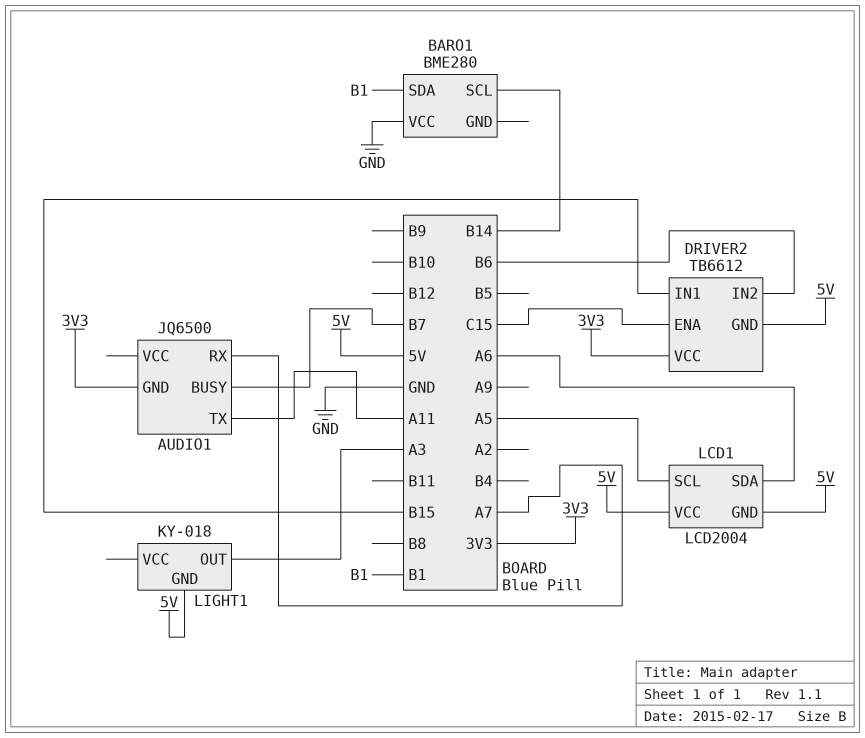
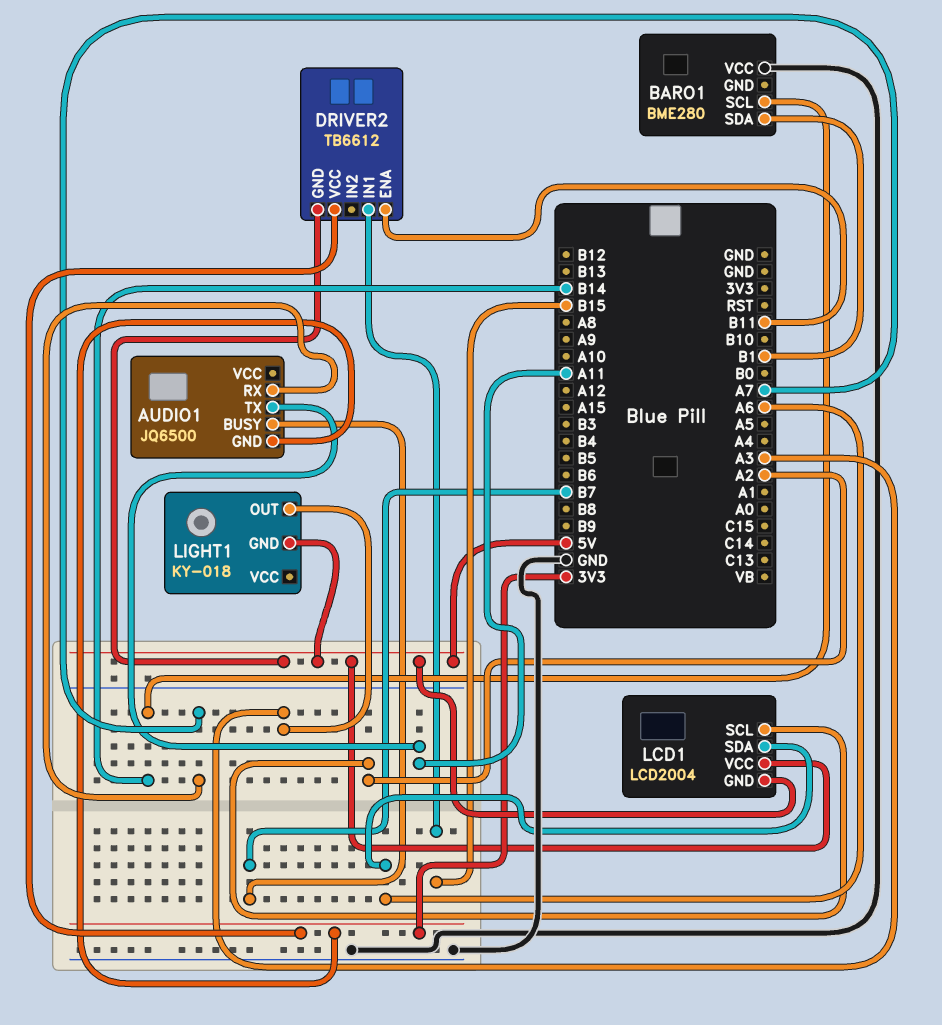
DRIVER2 pin ENA: C15 -> B11
DRIVER2 pin IN2: B6 -> none
LCD1 pin SCL: A5 -> A2

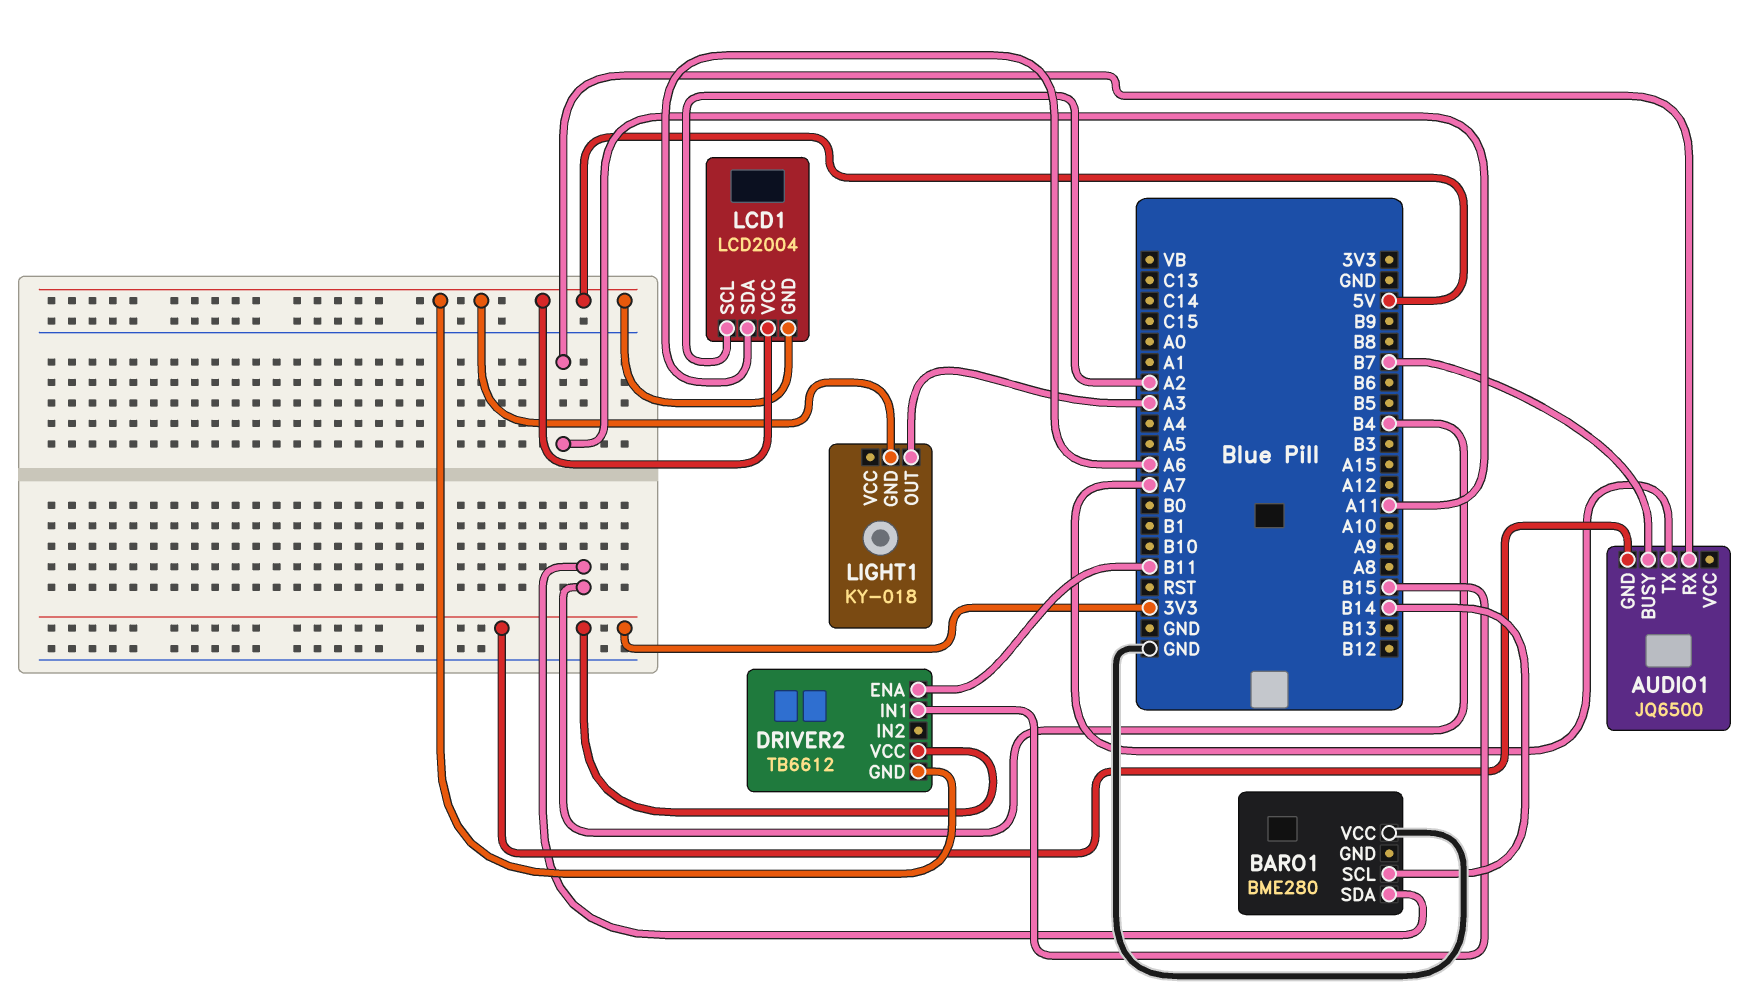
AUDIO1 pin RX: A7 -> A11
AUDIO1 pin TX: A11 -> A7
BARO1 pin SDA: B1 -> B4

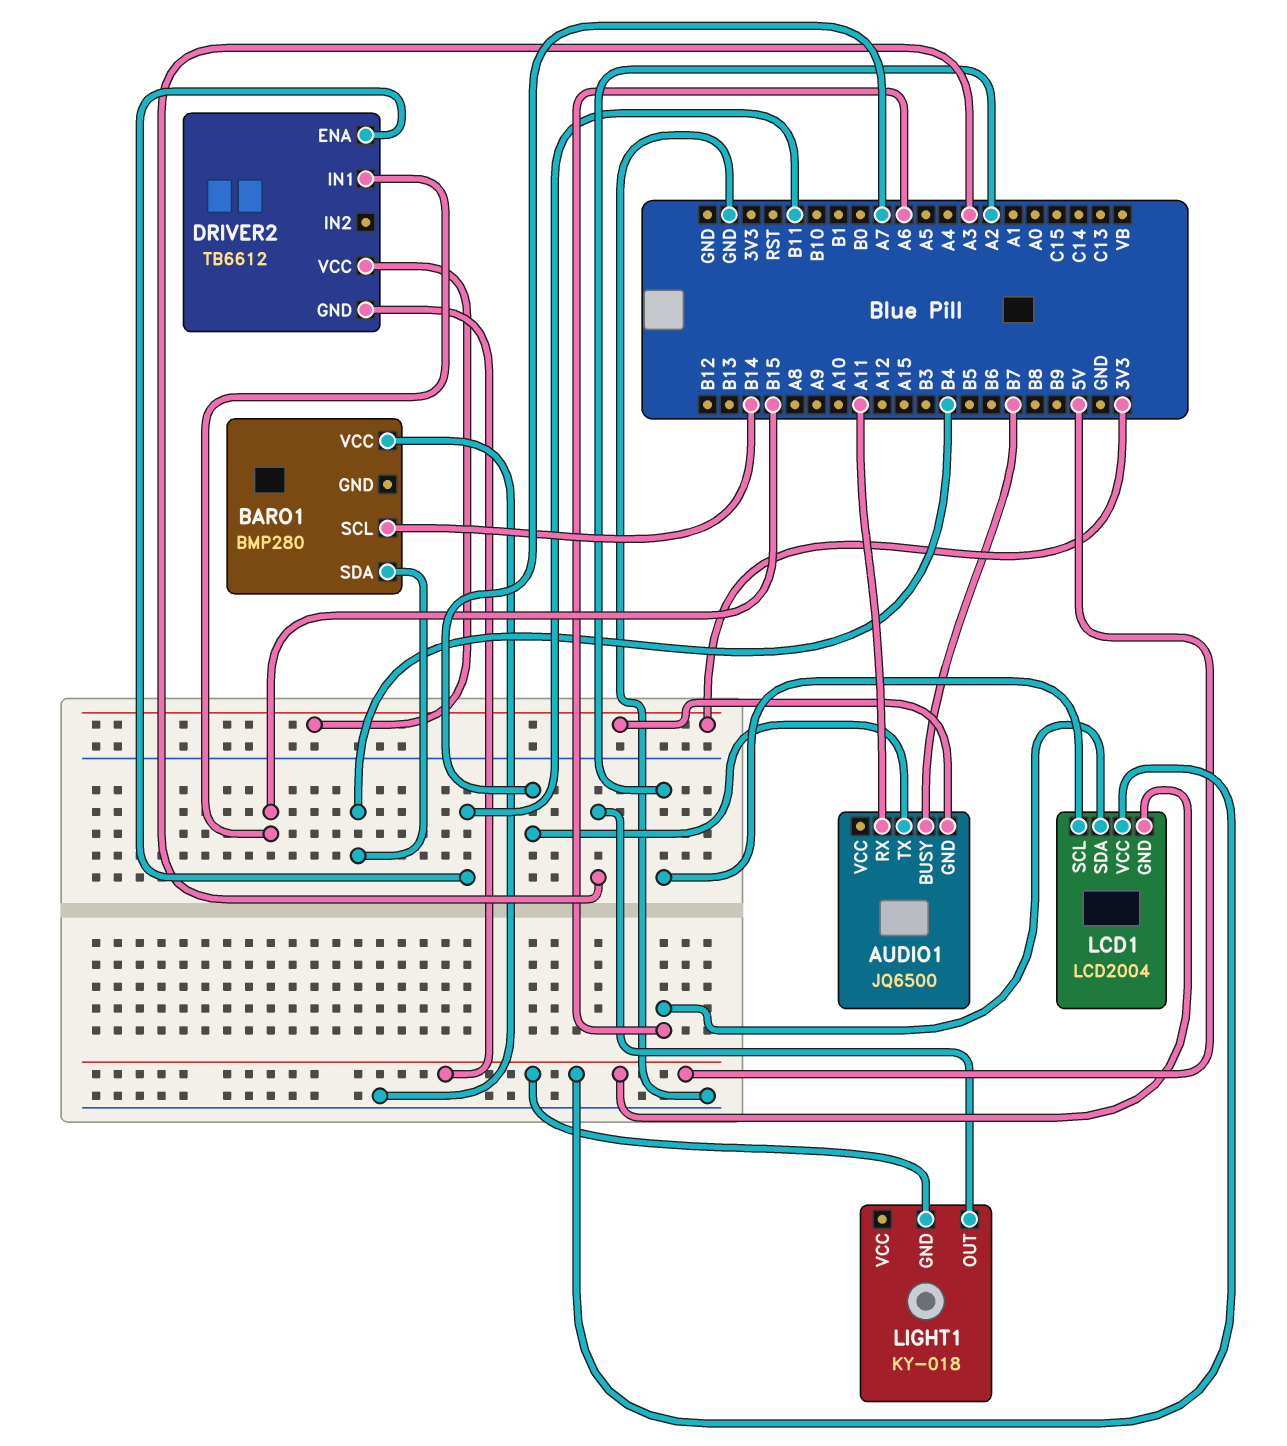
BARO1: BME280 -> BMP280

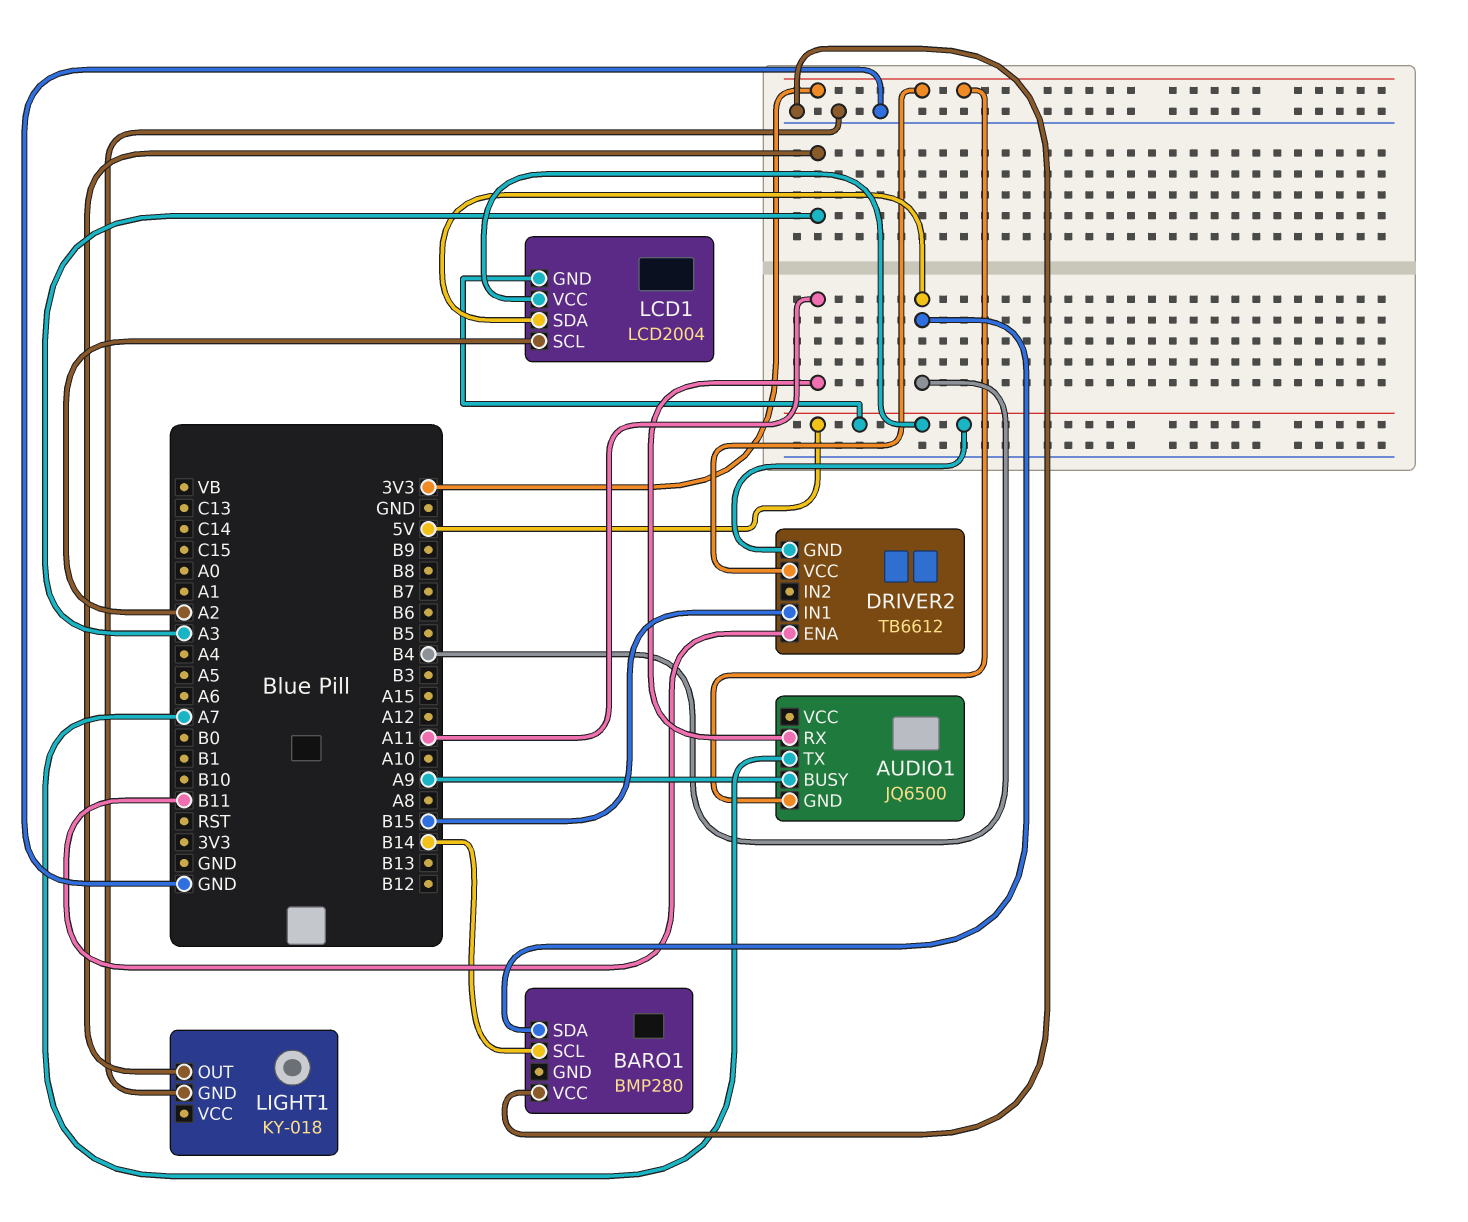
AUDIO1 pin BUSY: B7 -> A9
LCD1 pin SDA: A6 -> B4
LIGHT1 pin GND: 5V -> GND

